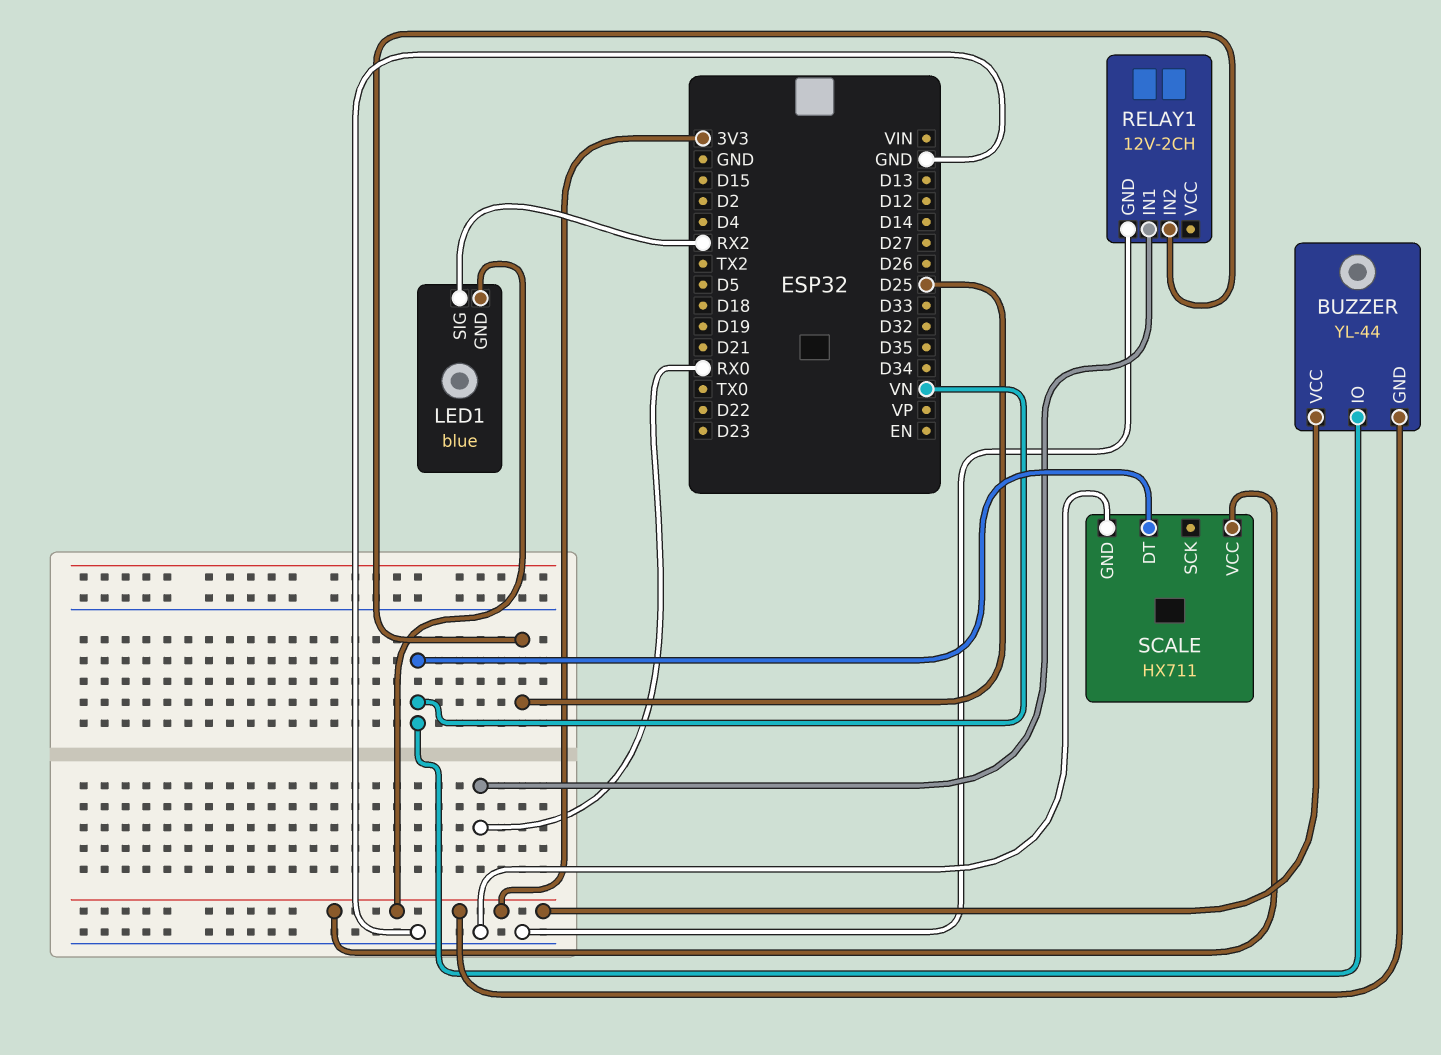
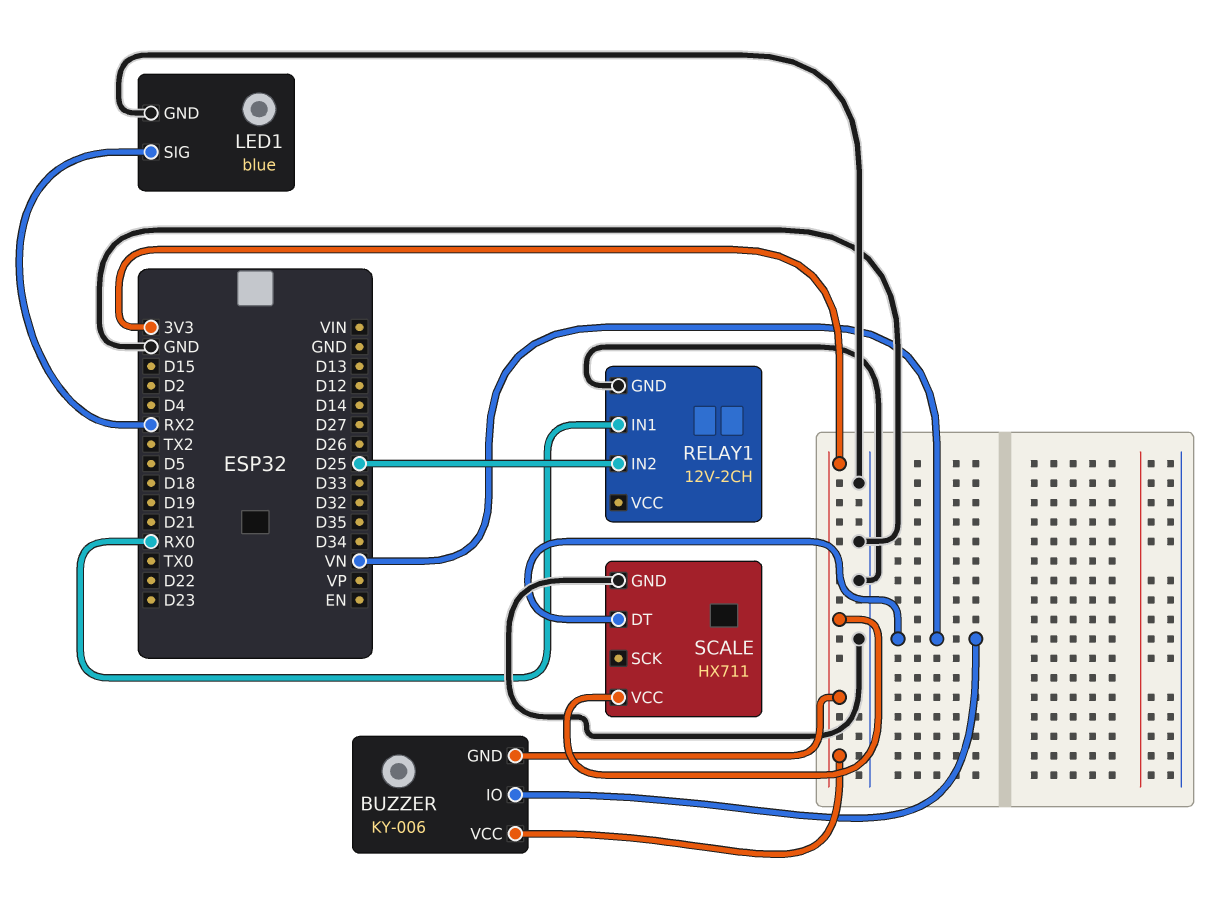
BUZZER: YL-44 -> KY-006
LED1 pin GND: 3V3 -> GND

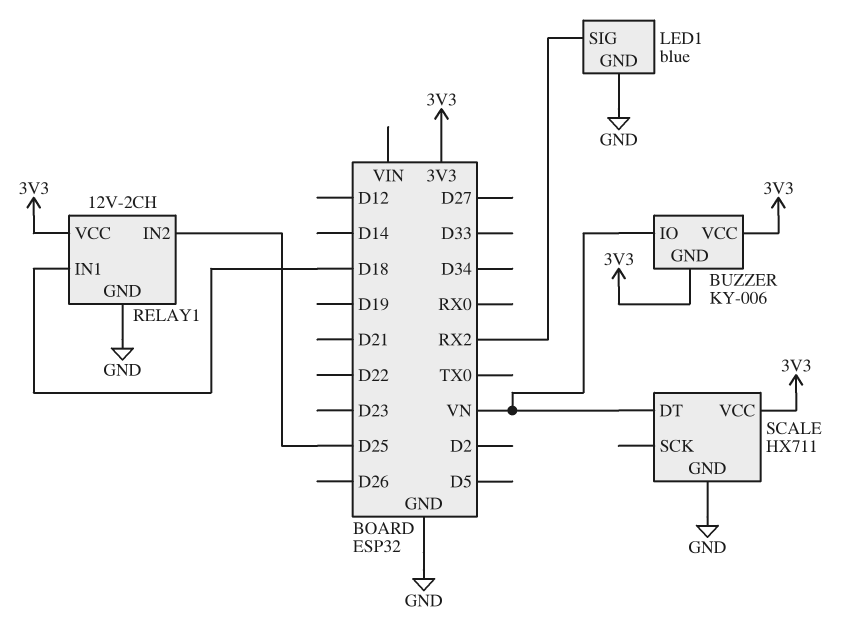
RELAY1 pin IN1: RX0 -> D18
RELAY1 pin VCC: none -> 3V3

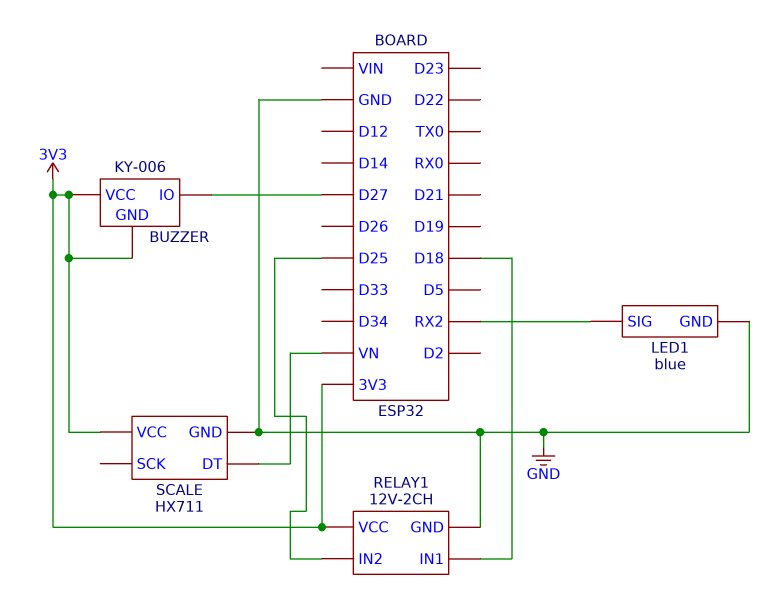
BUZZER pin IO: VN -> D27

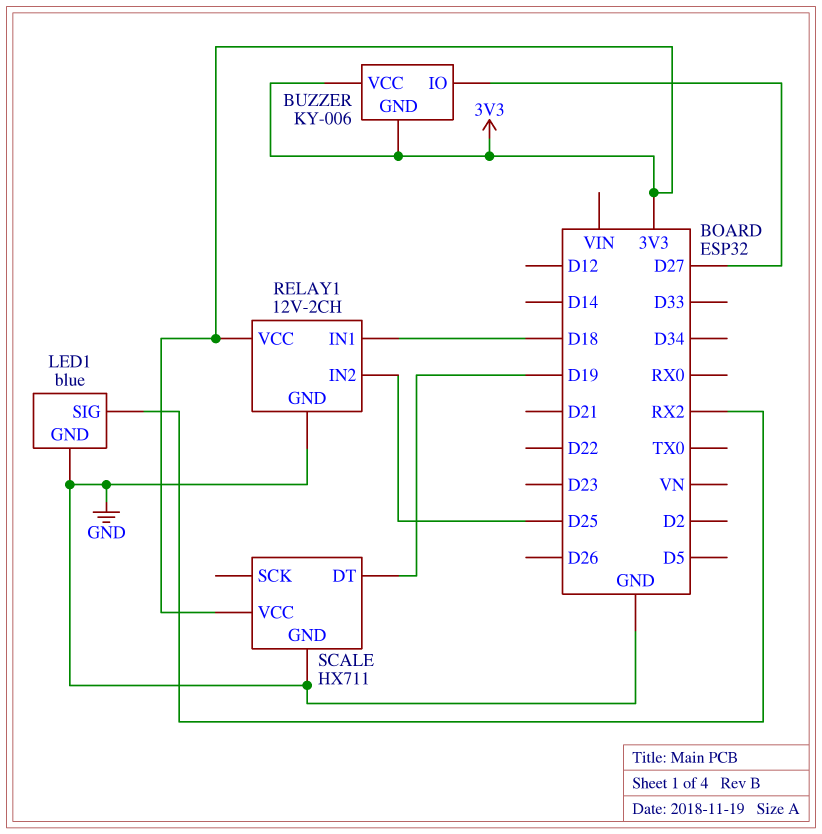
SCALE pin DT: VN -> D19

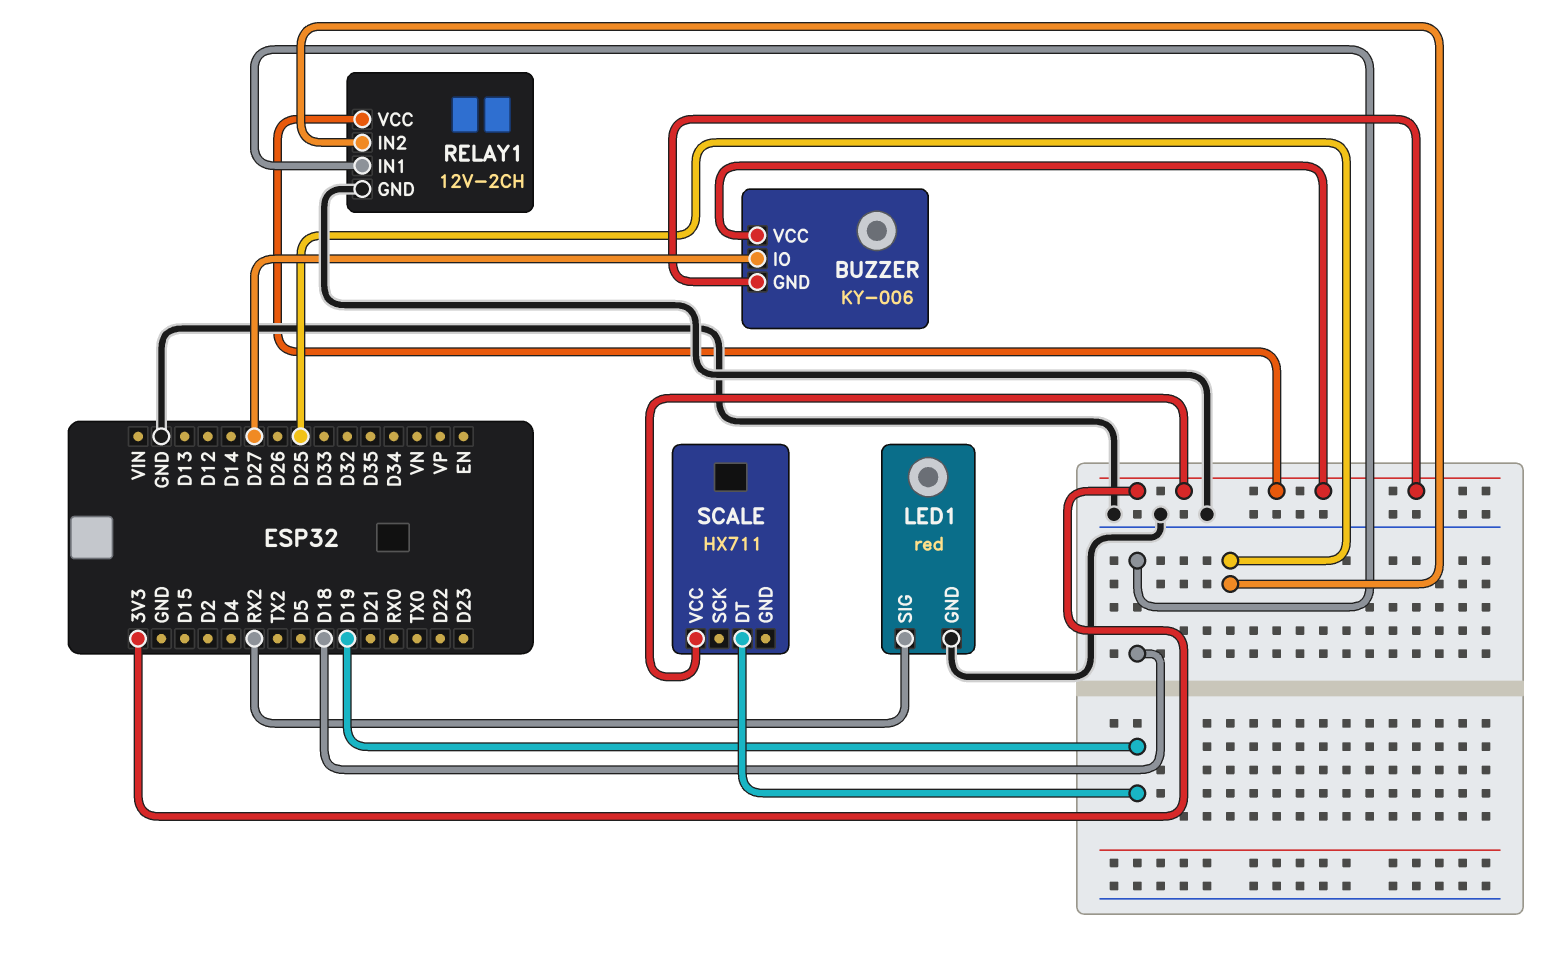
LED1: blue -> red
SCALE pin GND: GND -> none

